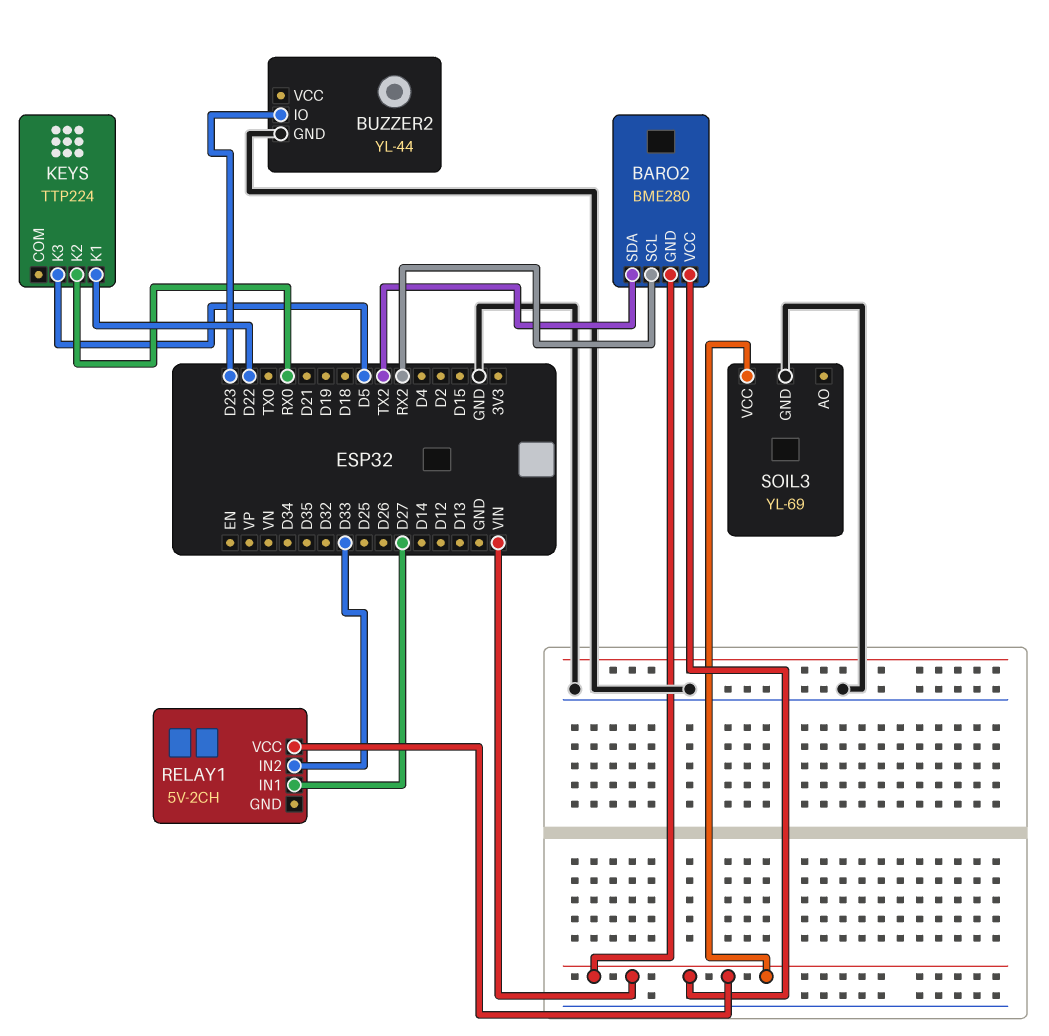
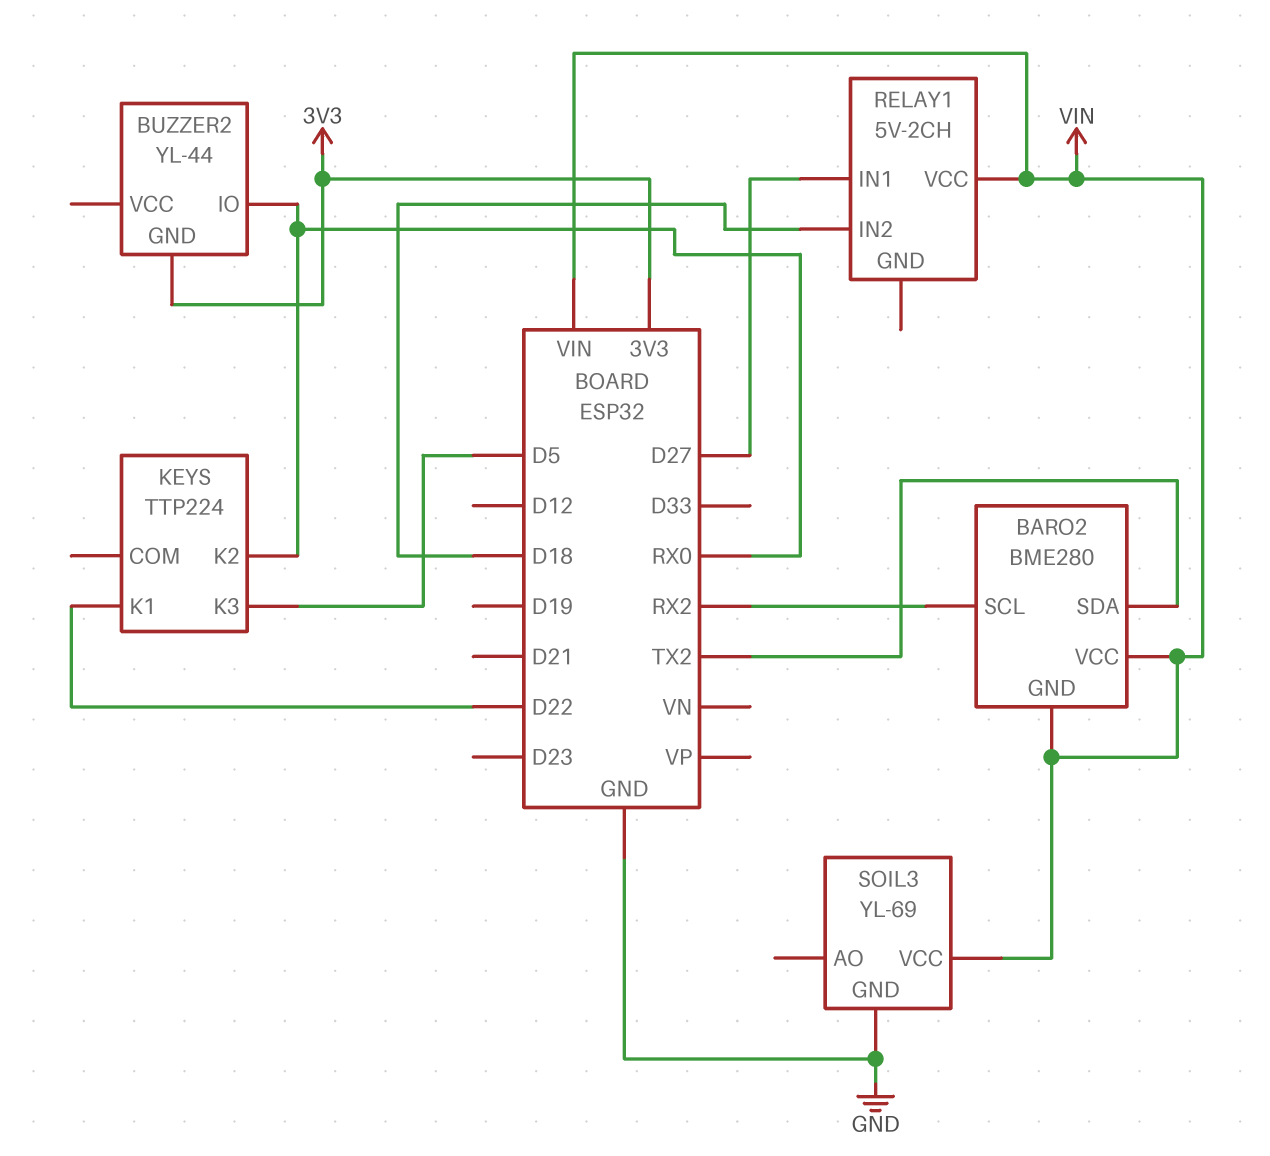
BUZZER2 pin GND: GND -> 3V3
BUZZER2 pin IO: D23 -> RX0
RELAY1 pin IN2: D33 -> D18

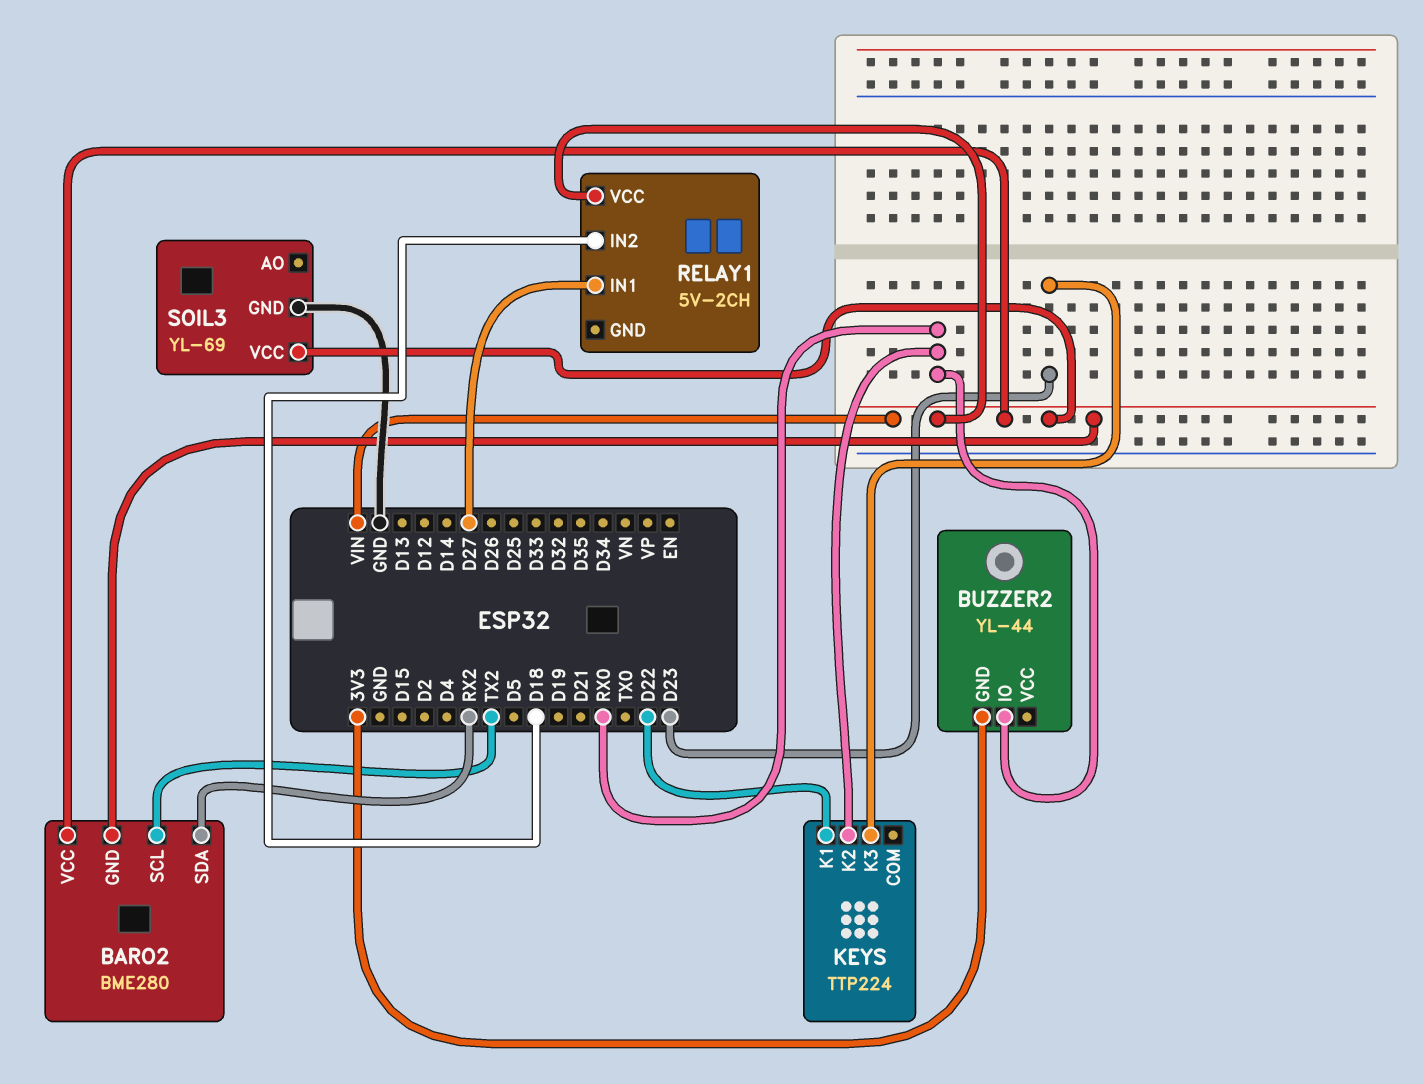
BARO2 pin SCL: RX2 -> TX2
BARO2 pin SDA: TX2 -> RX2
KEYS pin K3: D5 -> D23

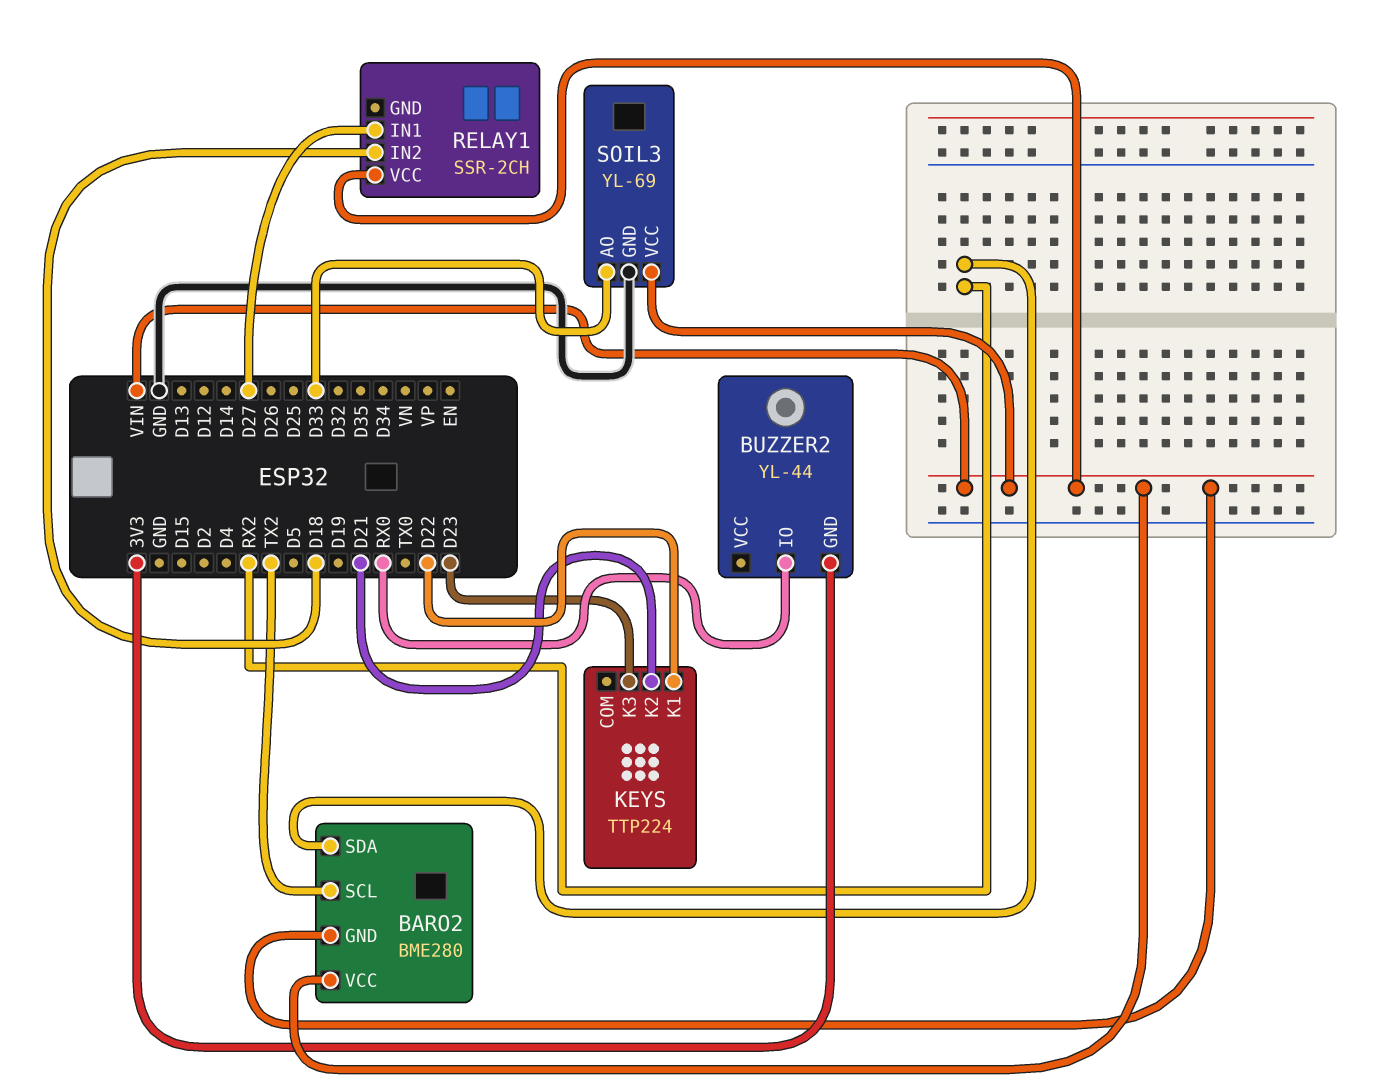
KEYS pin K2: RX0 -> D21
RELAY1: 5V-2CH -> SSR-2CH
SOIL3 pin AO: none -> D33

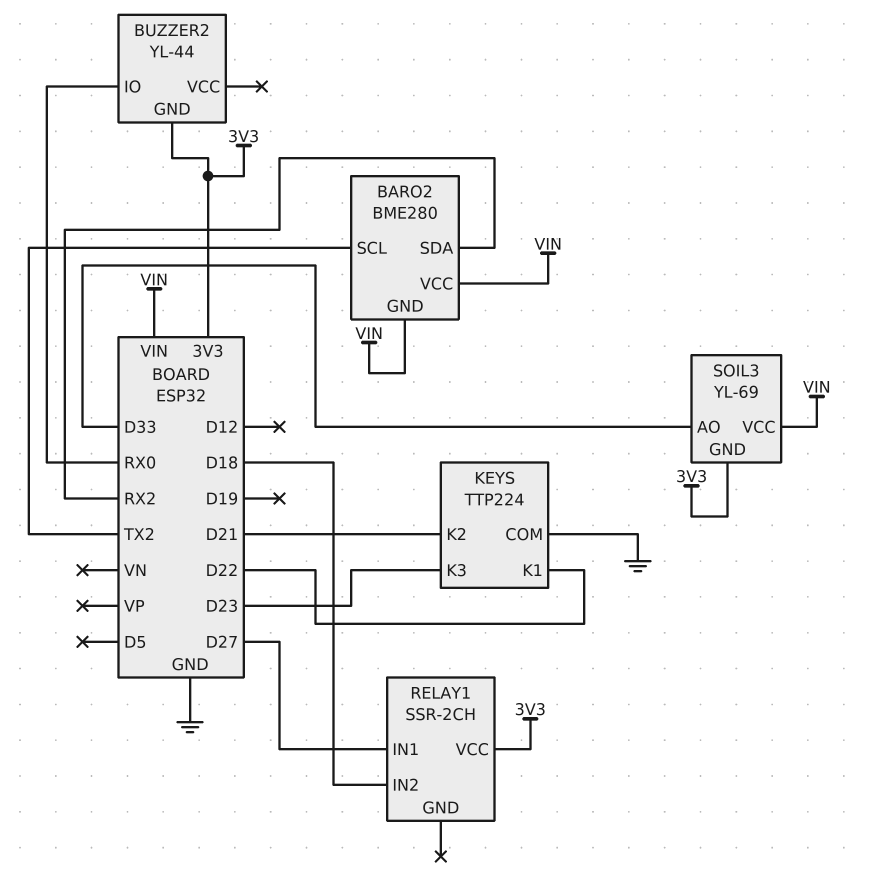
KEYS pin COM: none -> GND
RELAY1 pin VCC: VIN -> 3V3
SOIL3 pin GND: GND -> 3V3

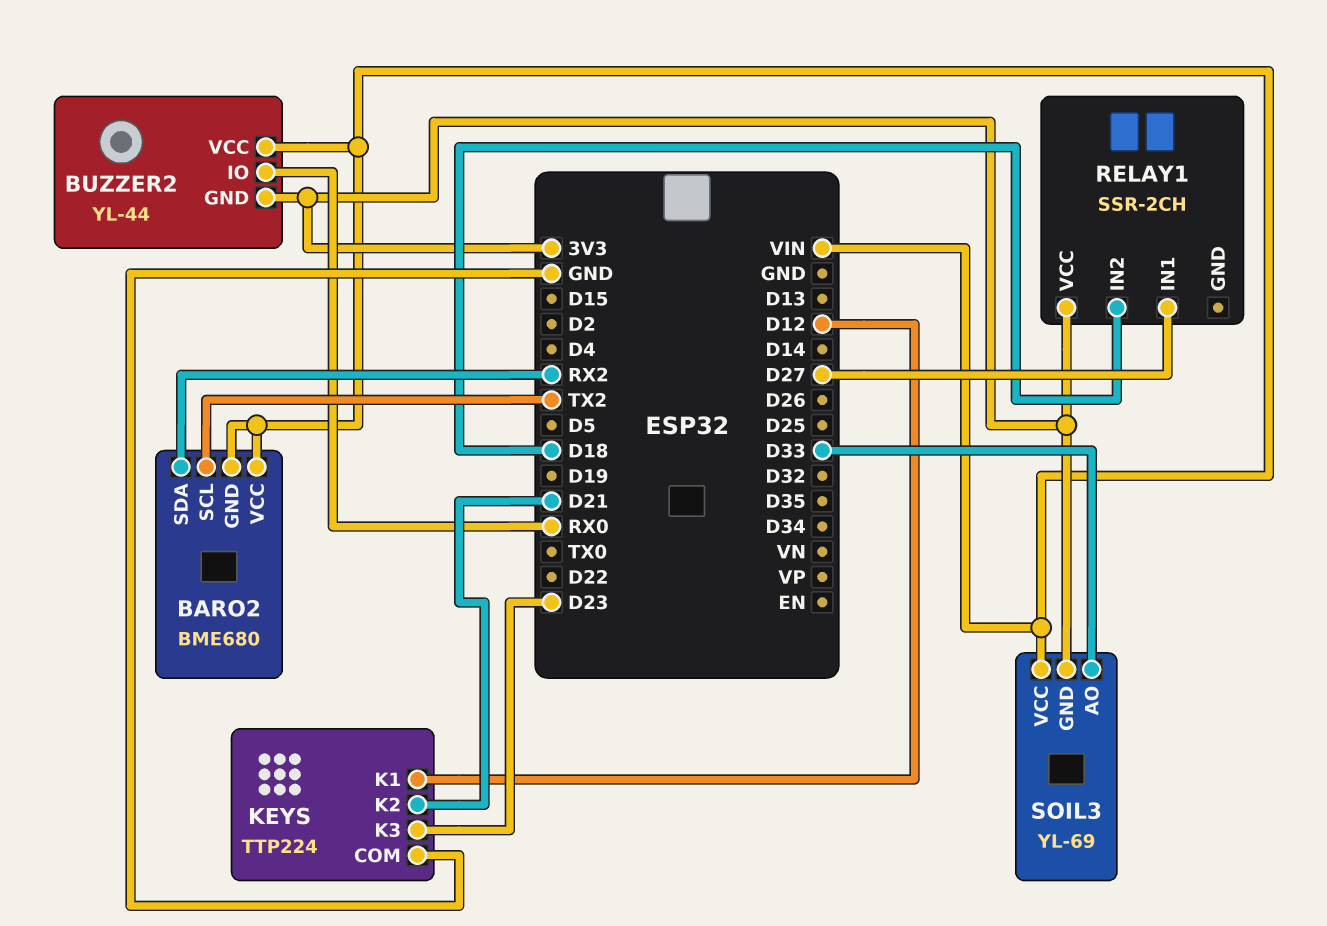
BARO2: BME280 -> BME680
BUZZER2 pin VCC: none -> VIN
KEYS pin K1: D22 -> D12

